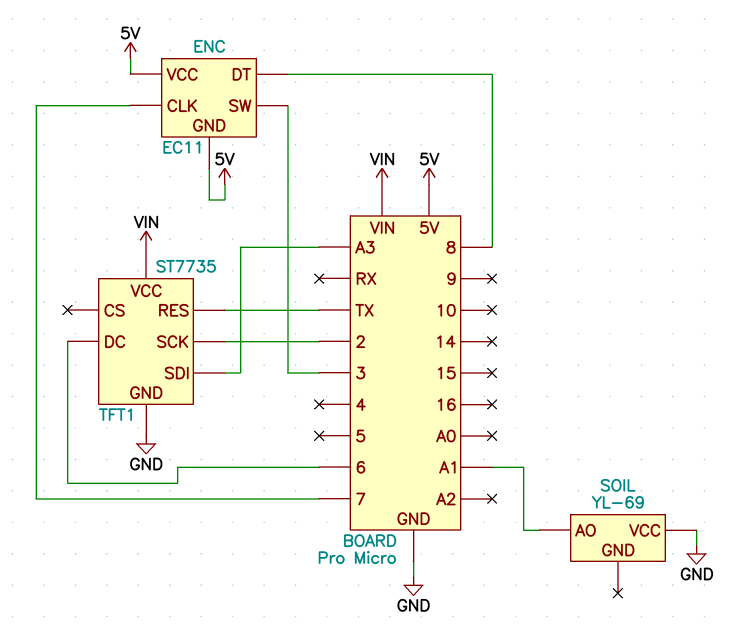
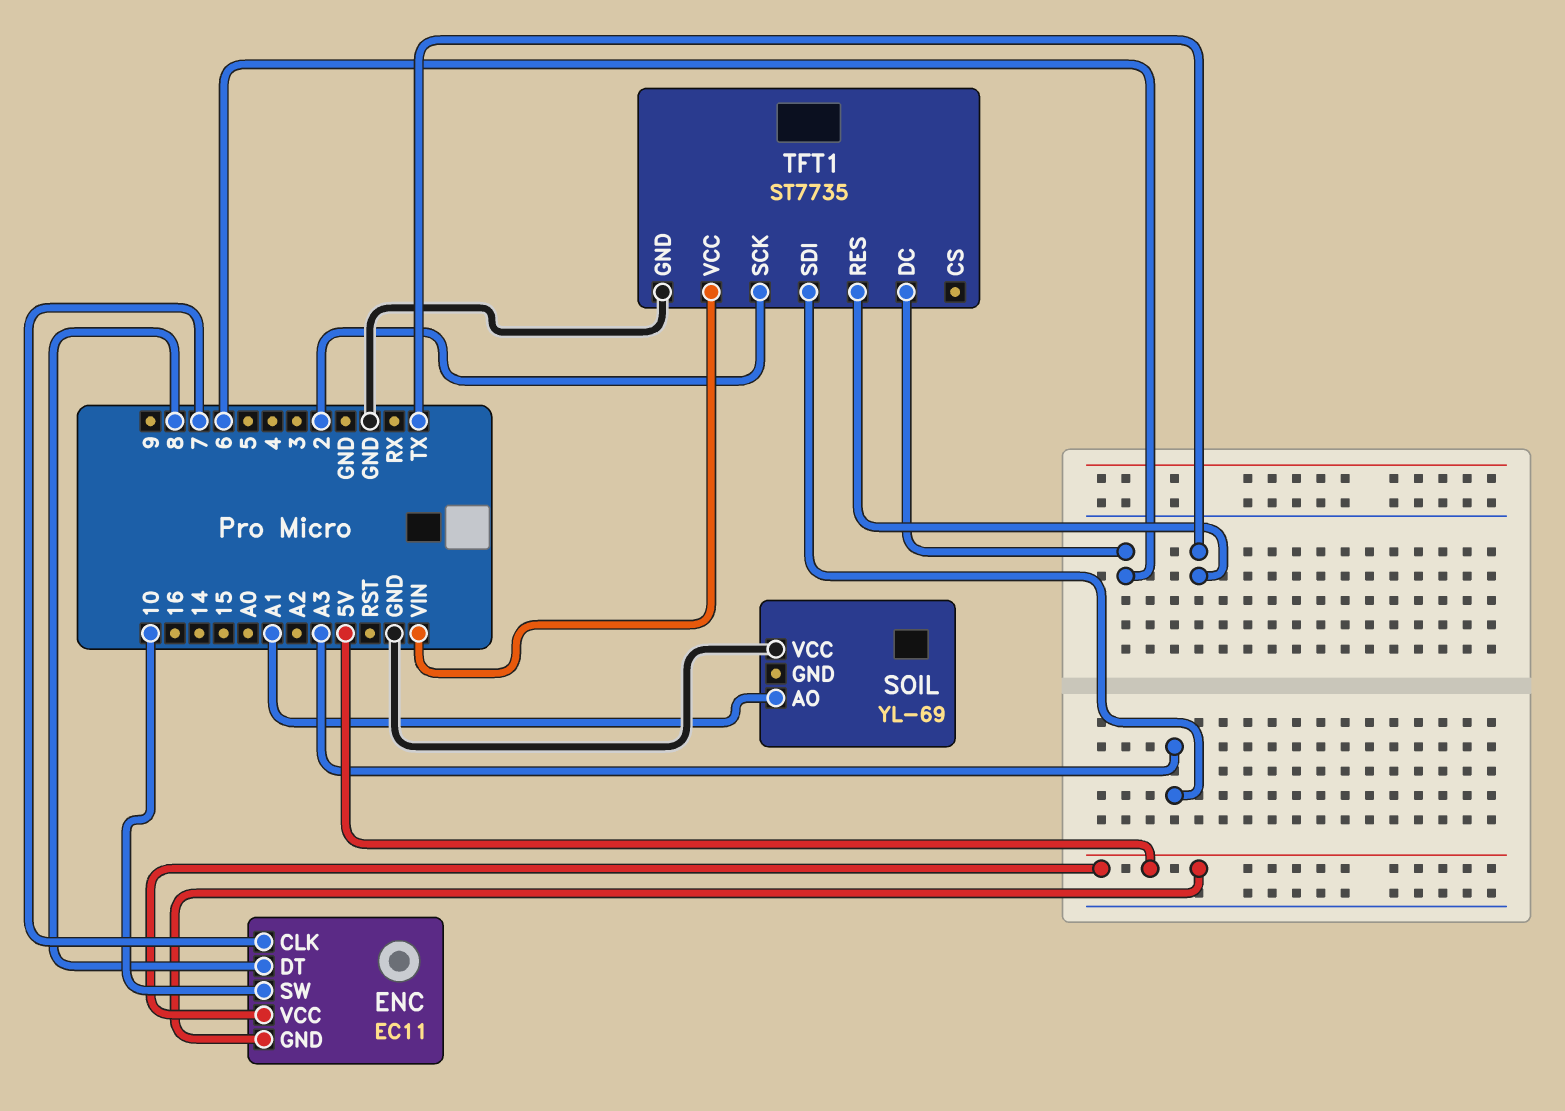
ENC pin SW: 3 -> 10

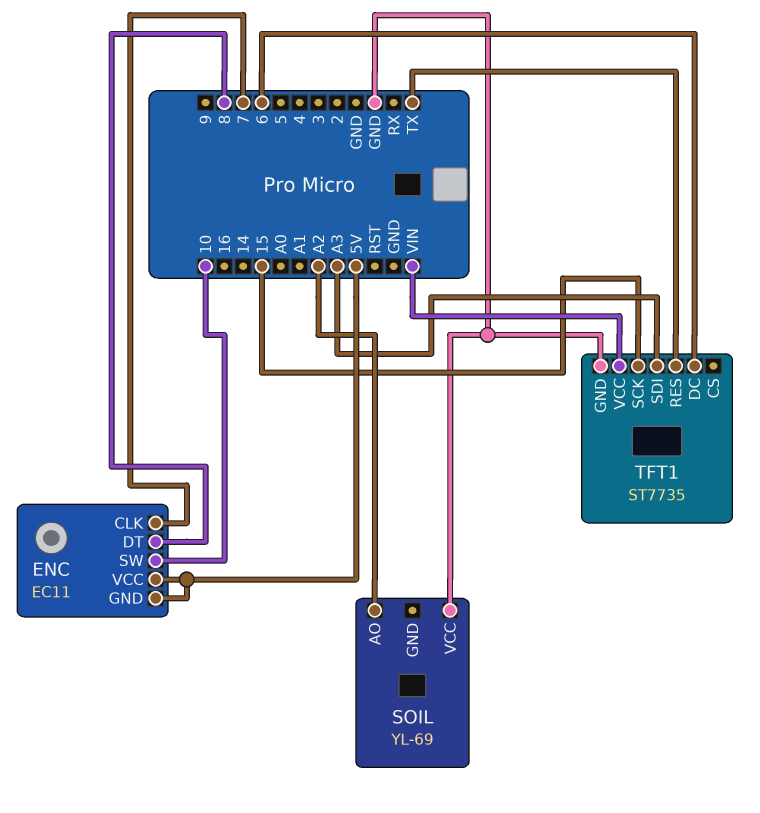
SOIL pin AO: A1 -> A2
TFT1 pin SCK: 2 -> 15

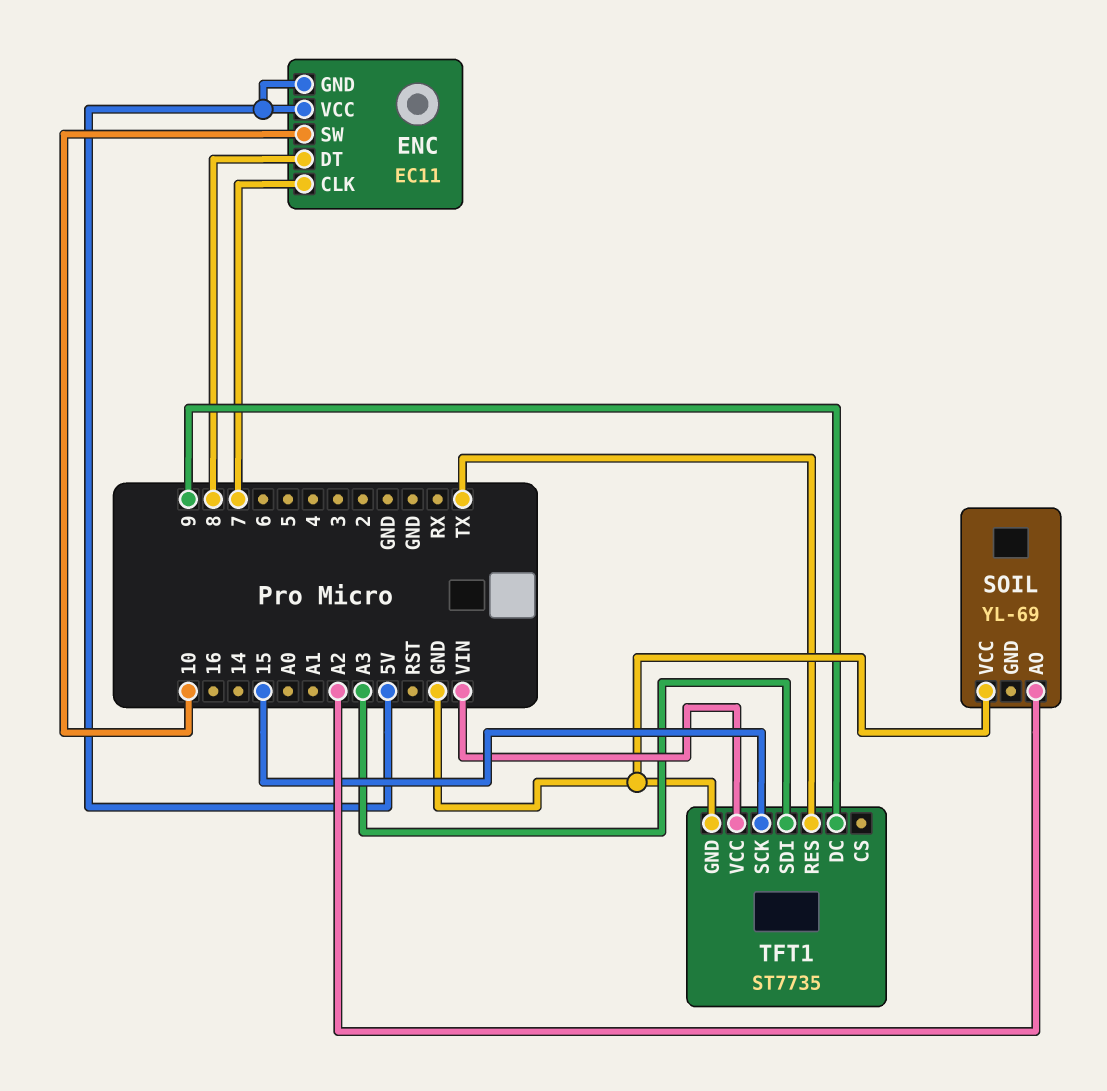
TFT1 pin DC: 6 -> 9

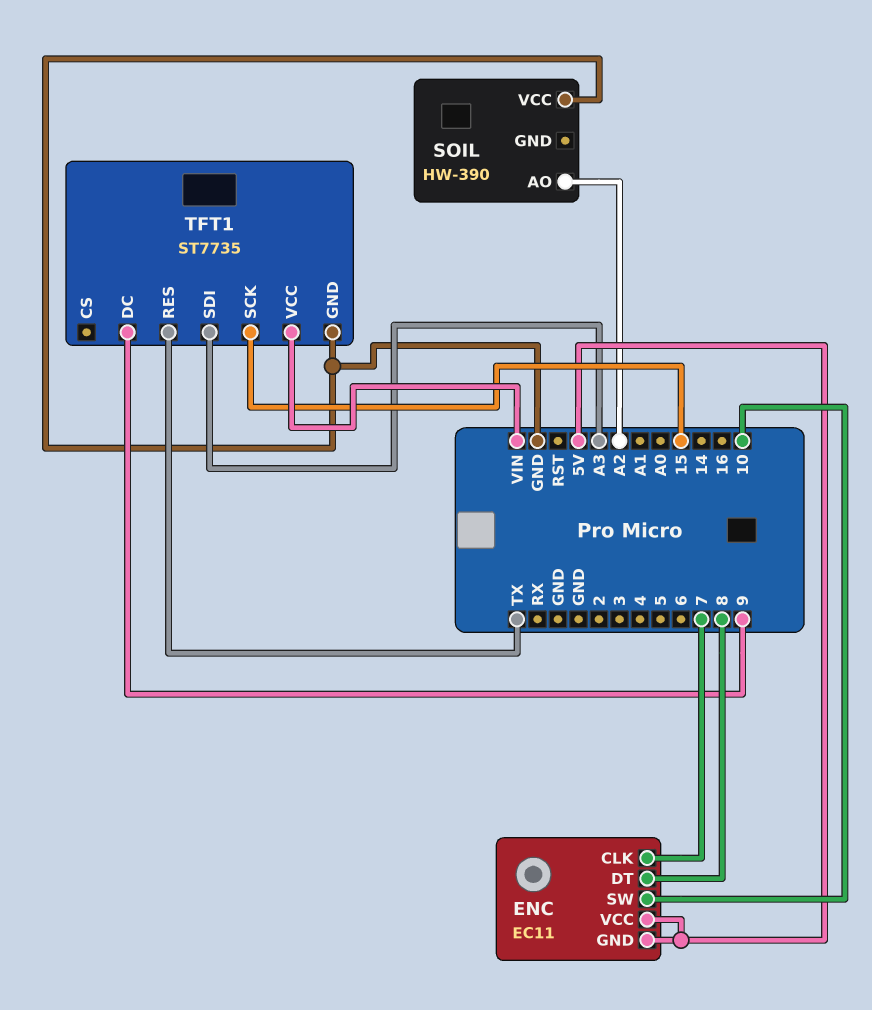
SOIL: YL-69 -> HW-390

